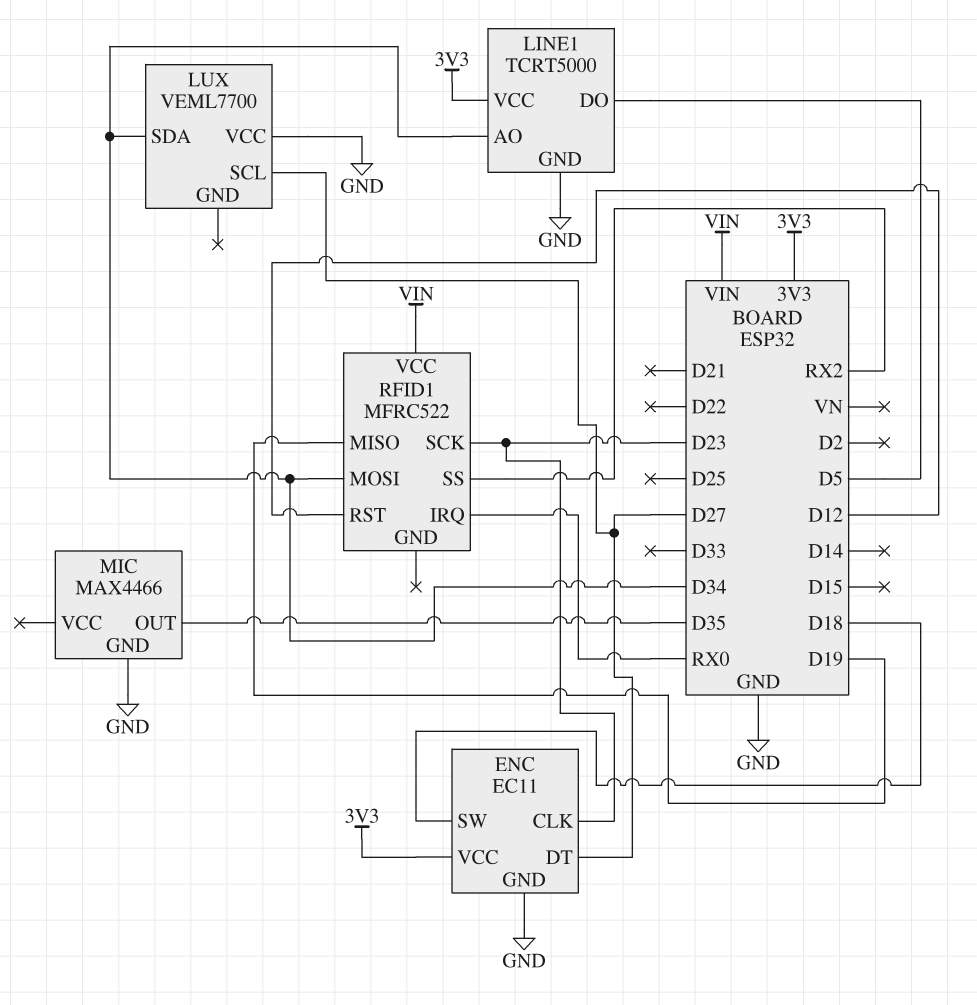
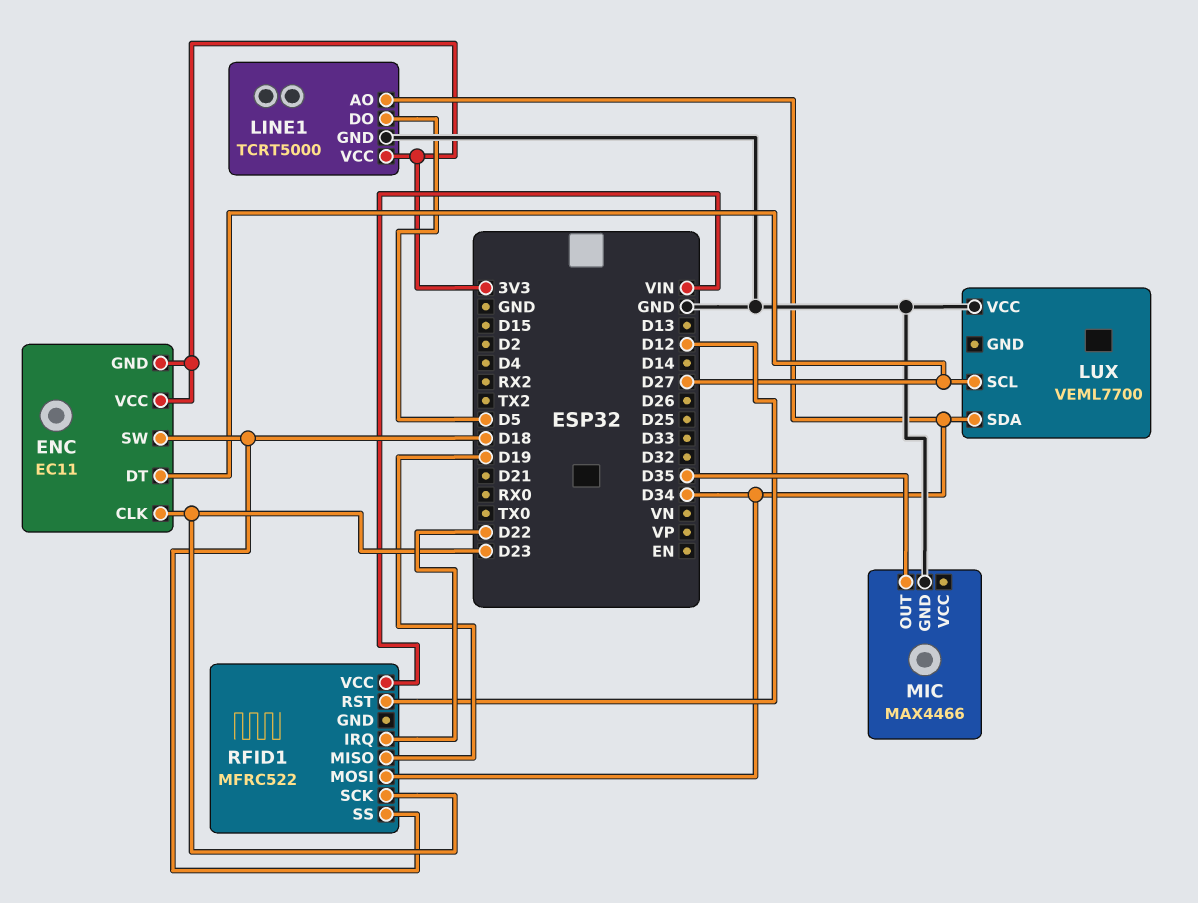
ENC pin GND: GND -> 3V3
RFID1 pin IRQ: RX0 -> D22
RFID1 pin SS: RX2 -> D18

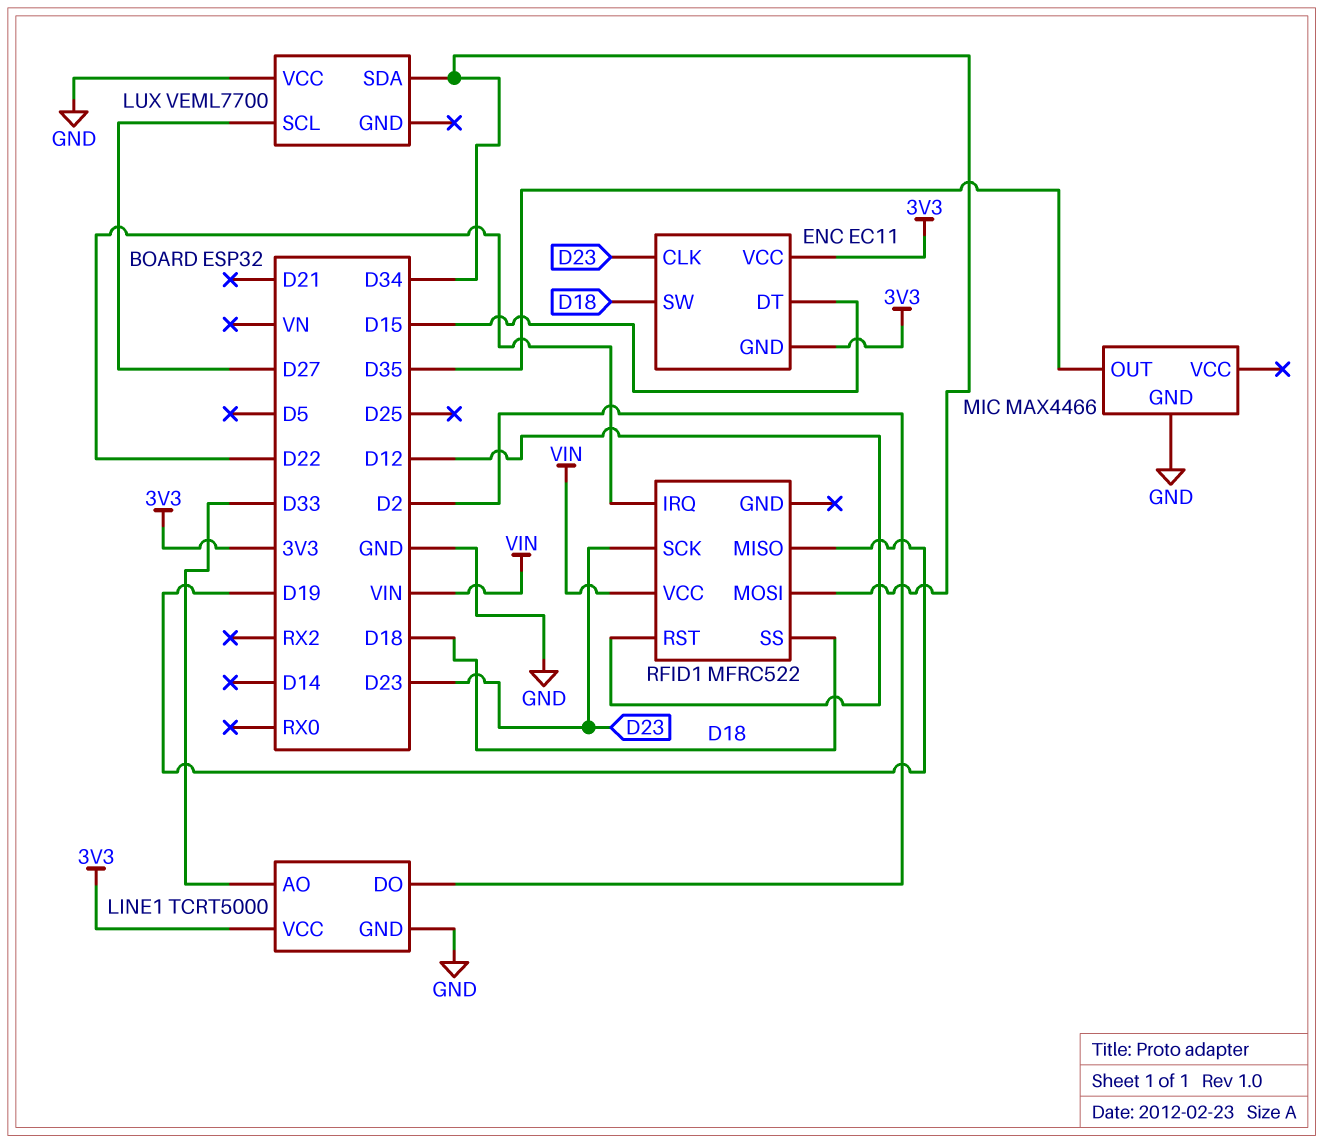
ENC pin DT: D27 -> D15
LINE1 pin AO: D34 -> D33
LINE1 pin DO: D5 -> D2

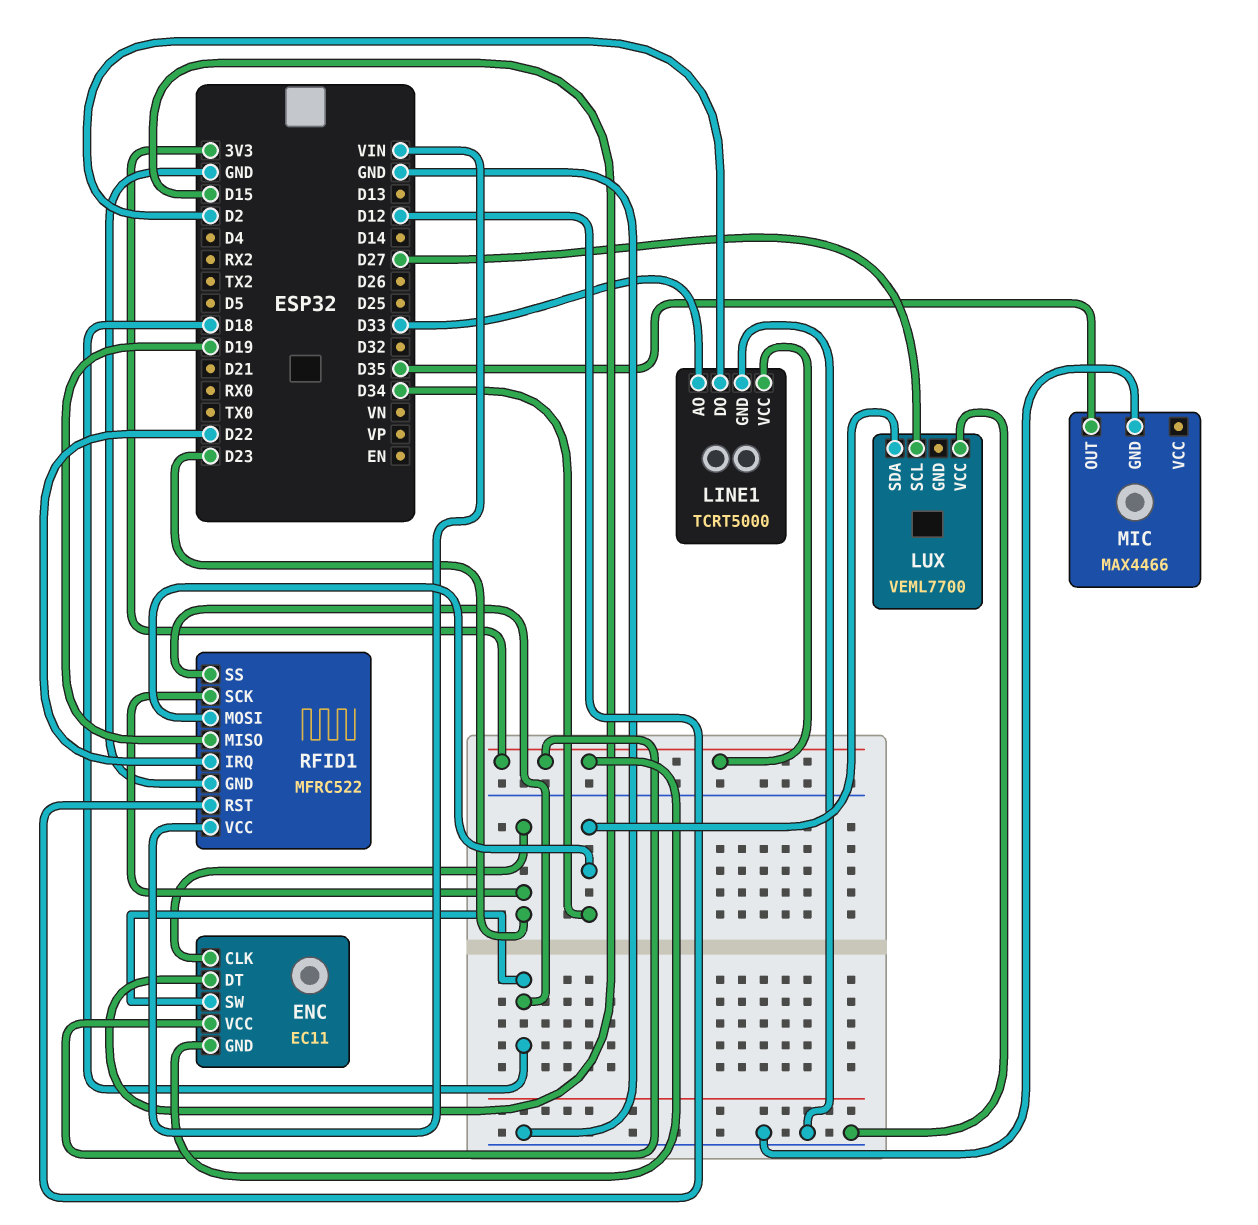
RFID1 pin GND: none -> GND

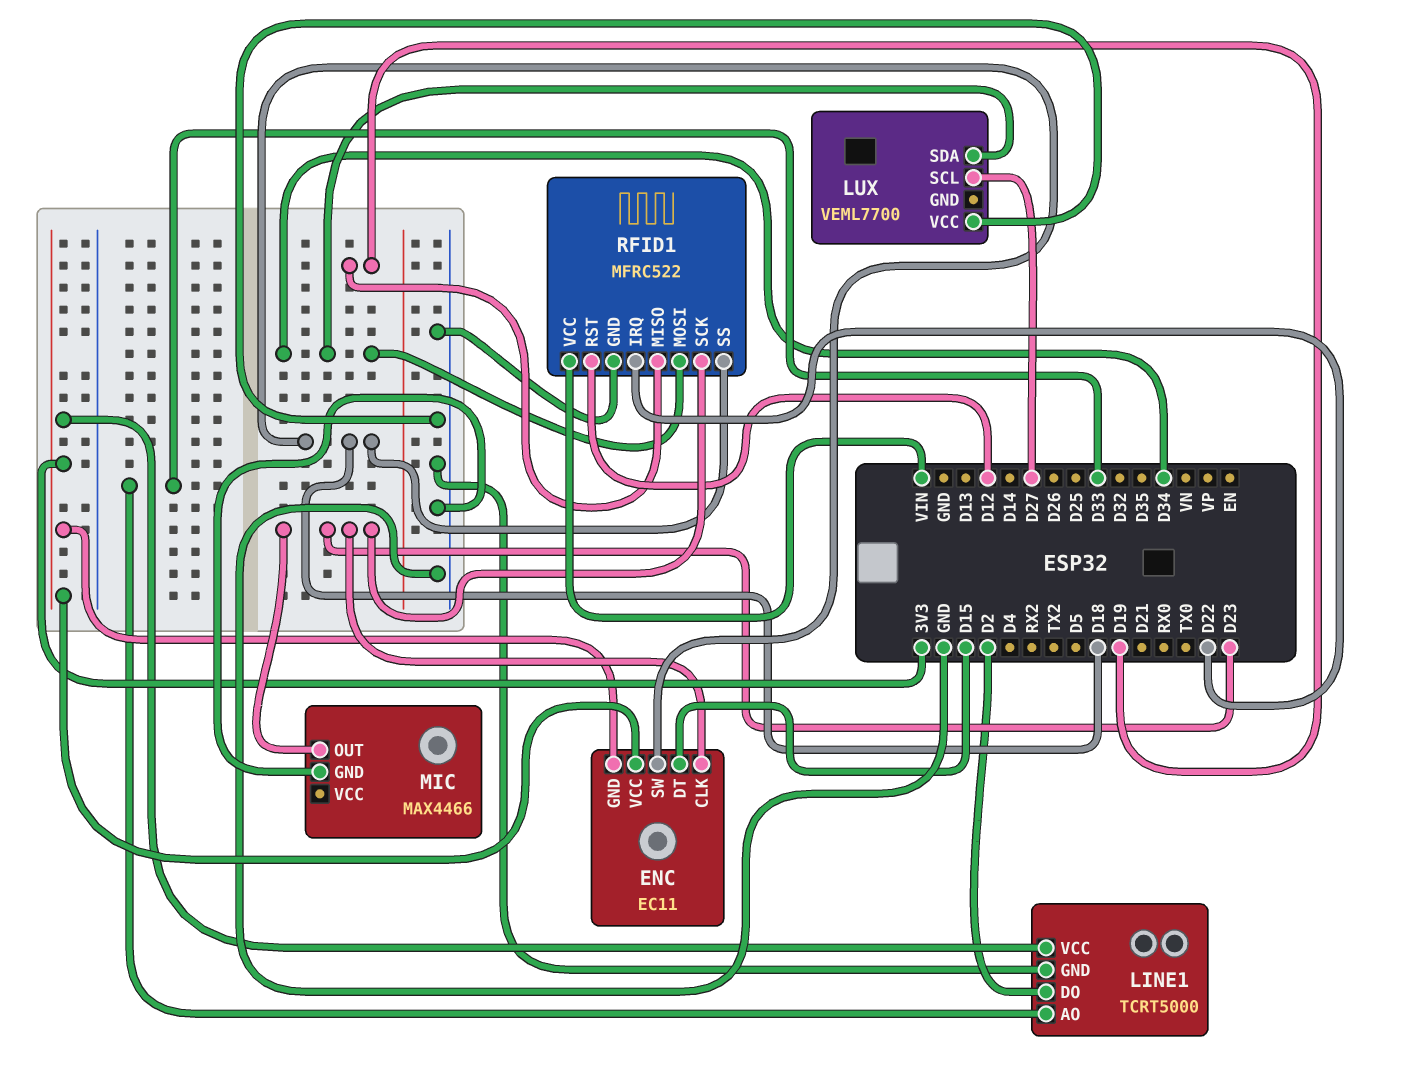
MIC pin OUT: D35 -> D23

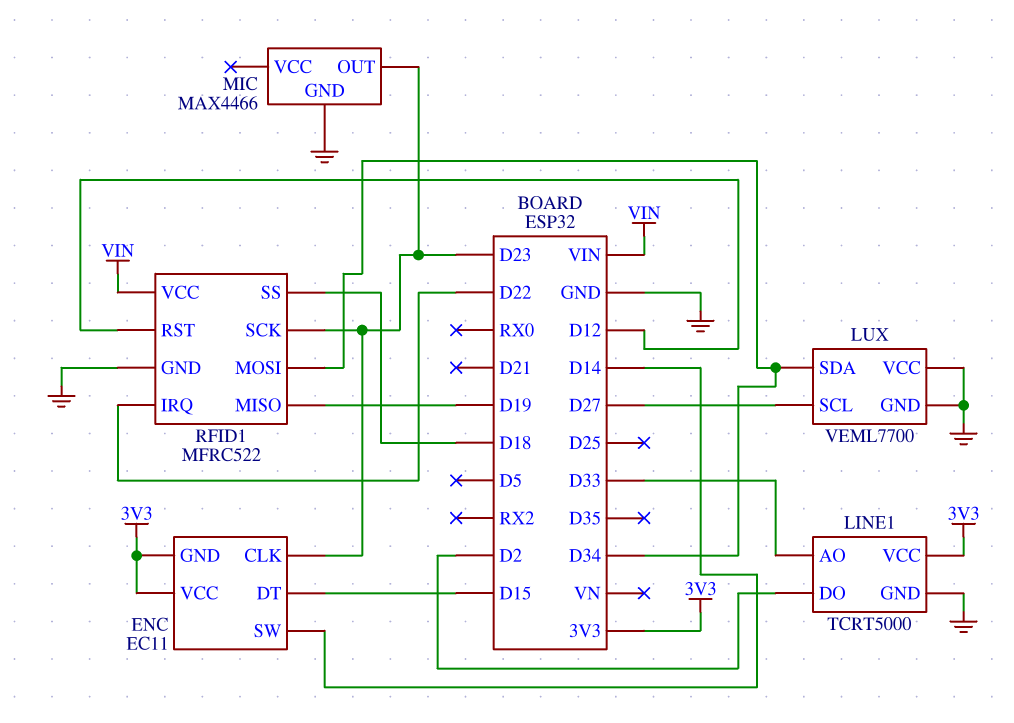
ENC pin SW: D18 -> D14
LUX pin GND: none -> GND

